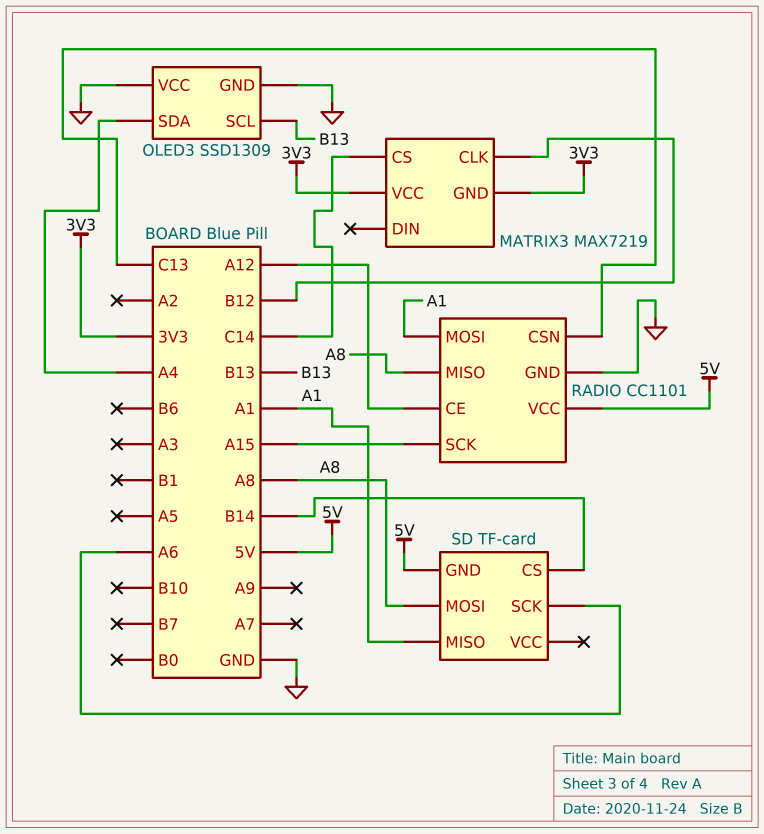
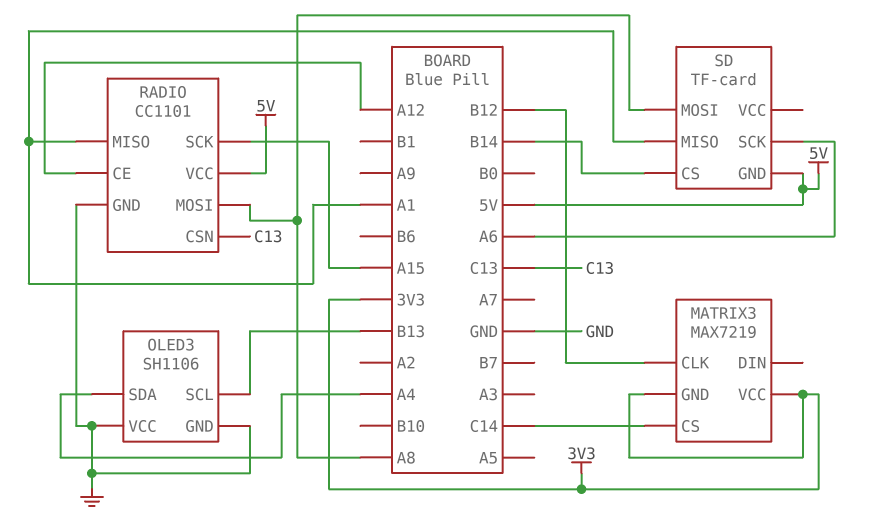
OLED3: SSD1309 -> SH1106
RADIO pin MISO: A8 -> A1
RADIO pin MOSI: A1 -> A8

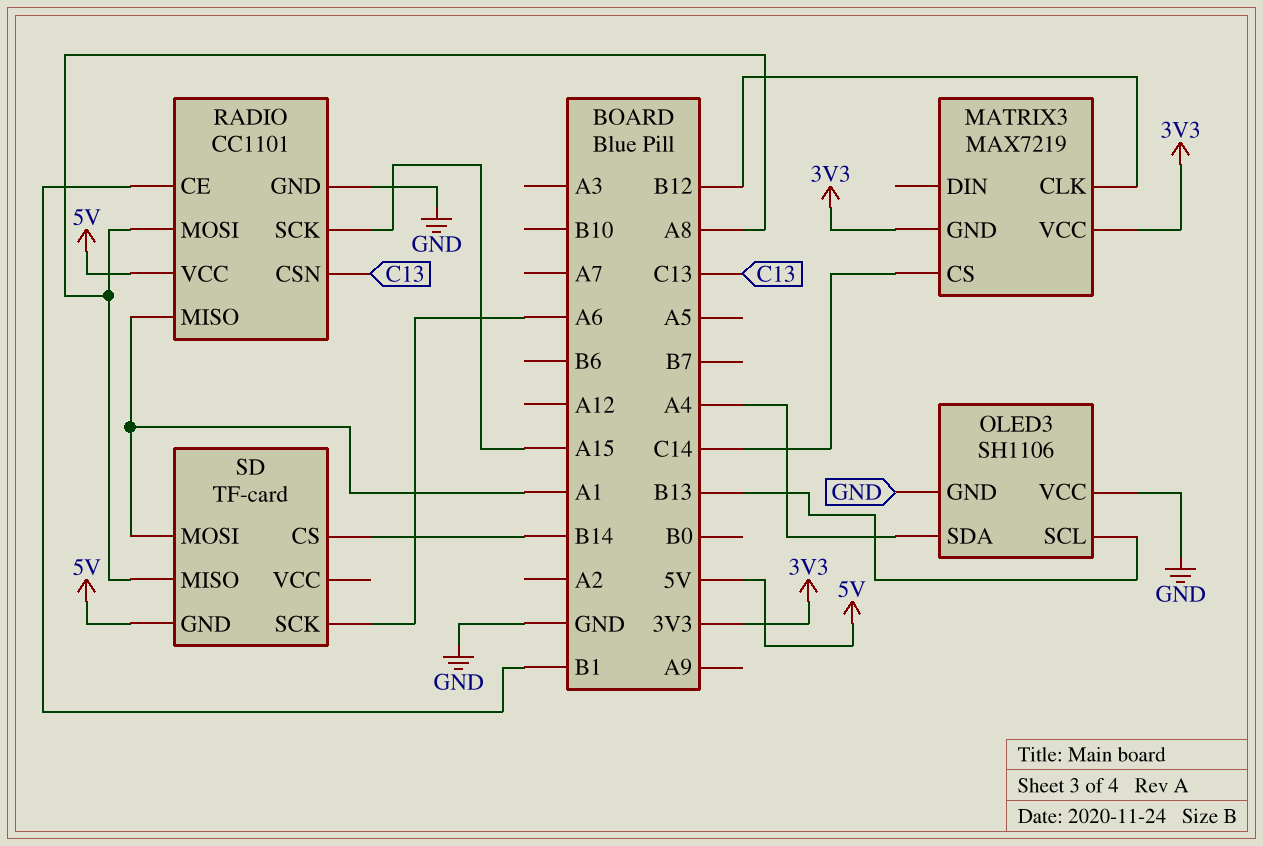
RADIO pin CE: A12 -> B1
SD pin MISO: A1 -> A8
SD pin MOSI: A8 -> A1

